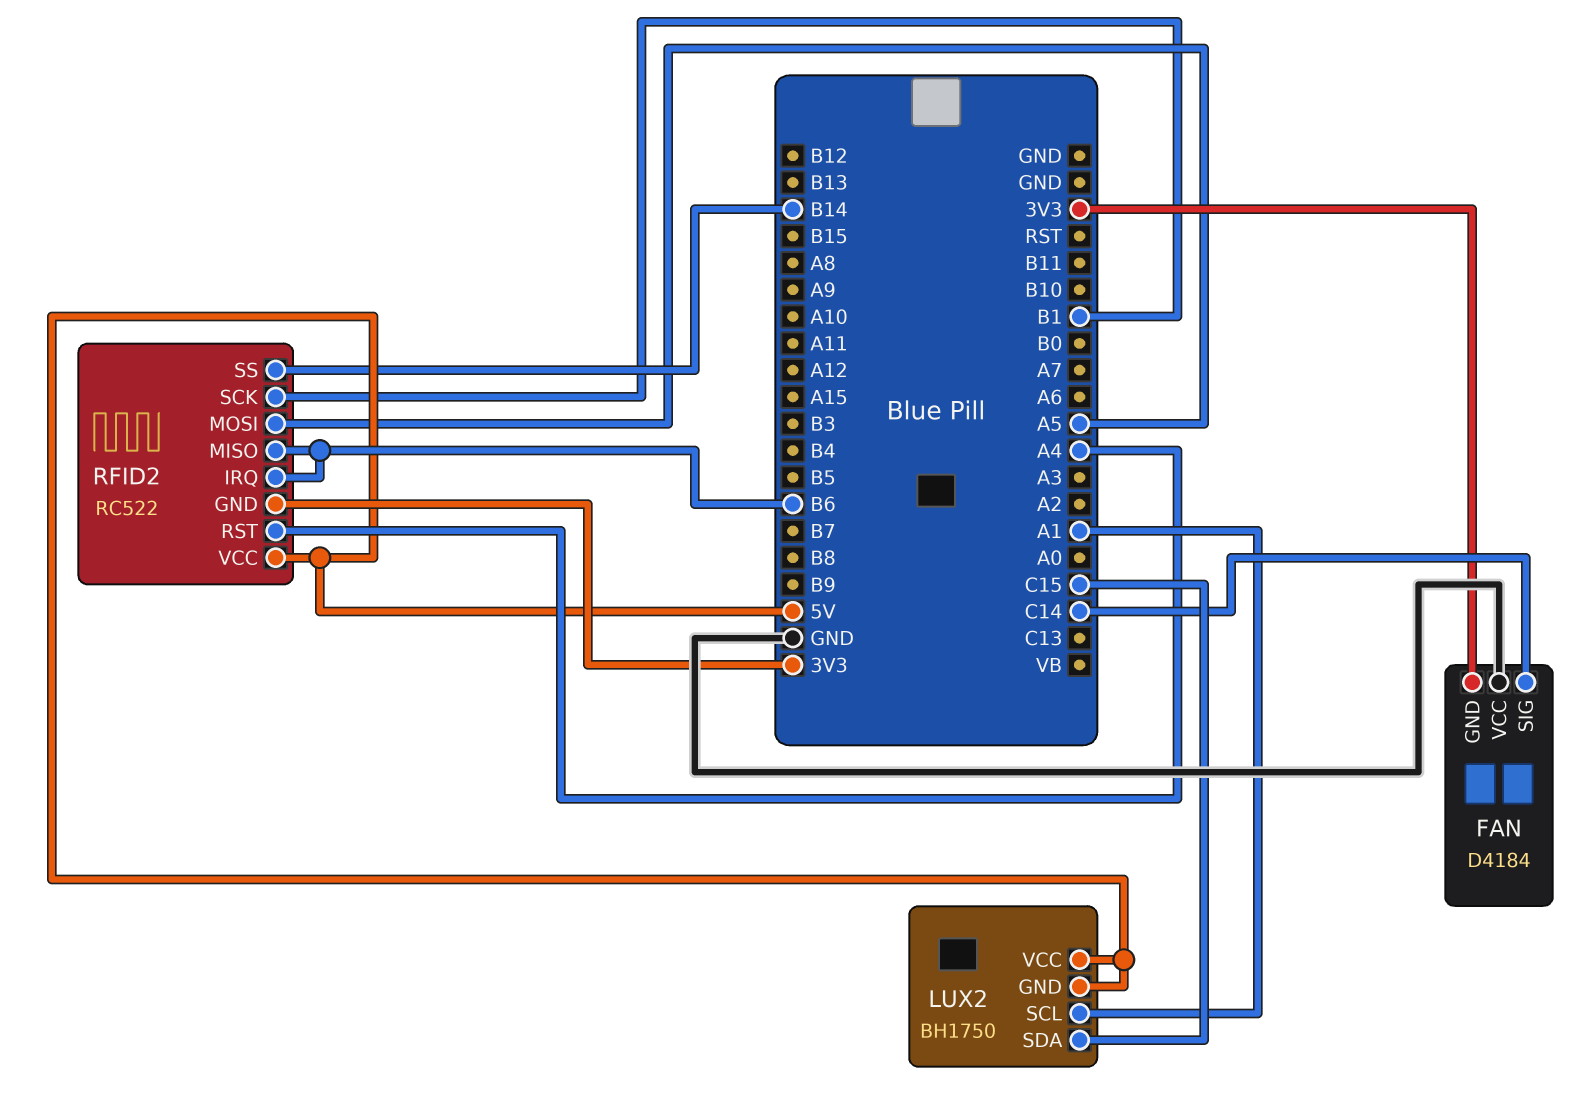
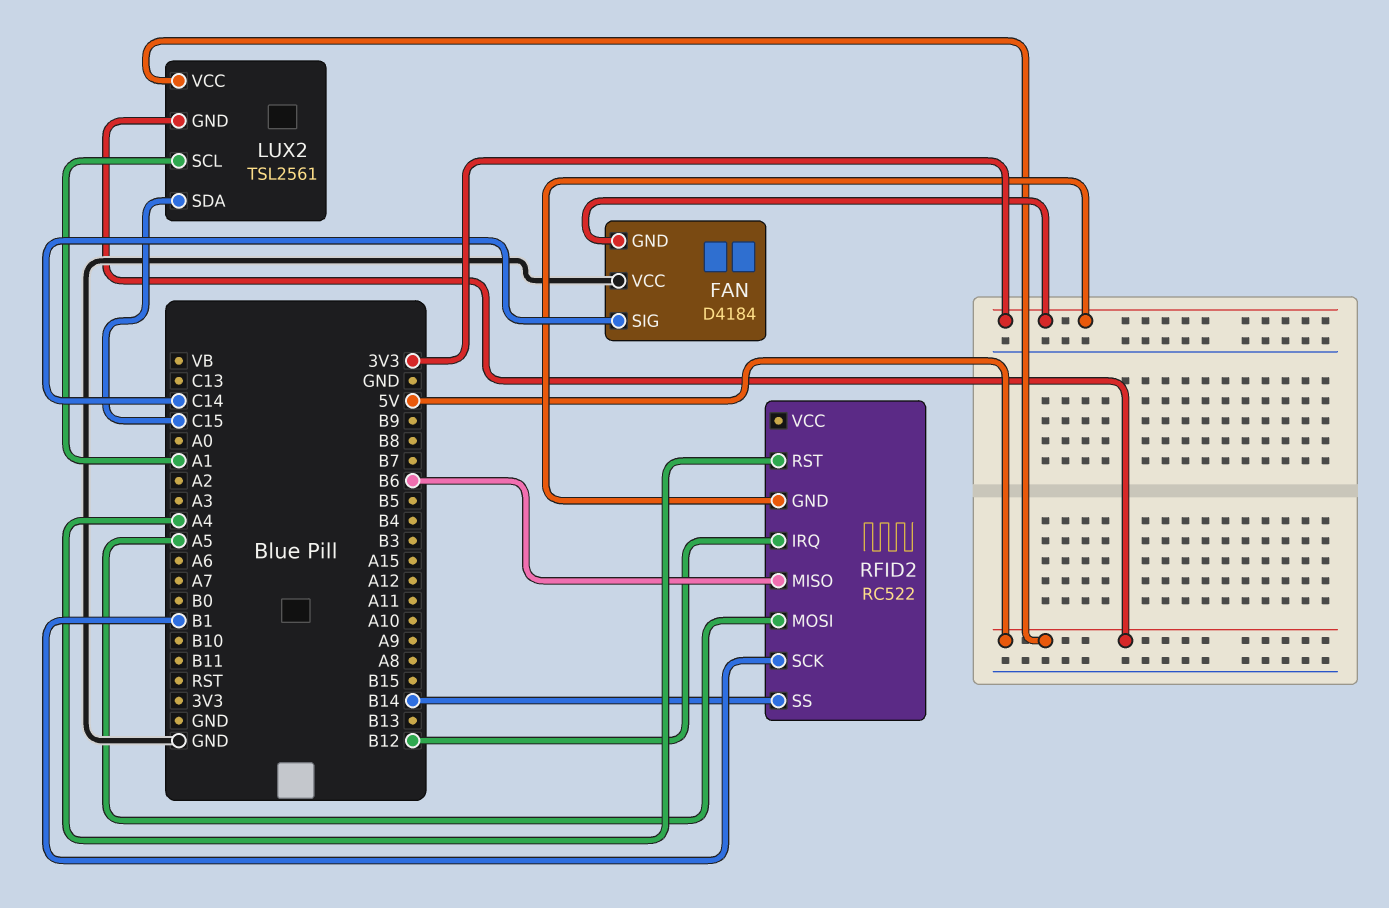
LUX2: BH1750 -> TSL2561
RFID2 pin IRQ: B6 -> B12
RFID2 pin VCC: 5V -> none

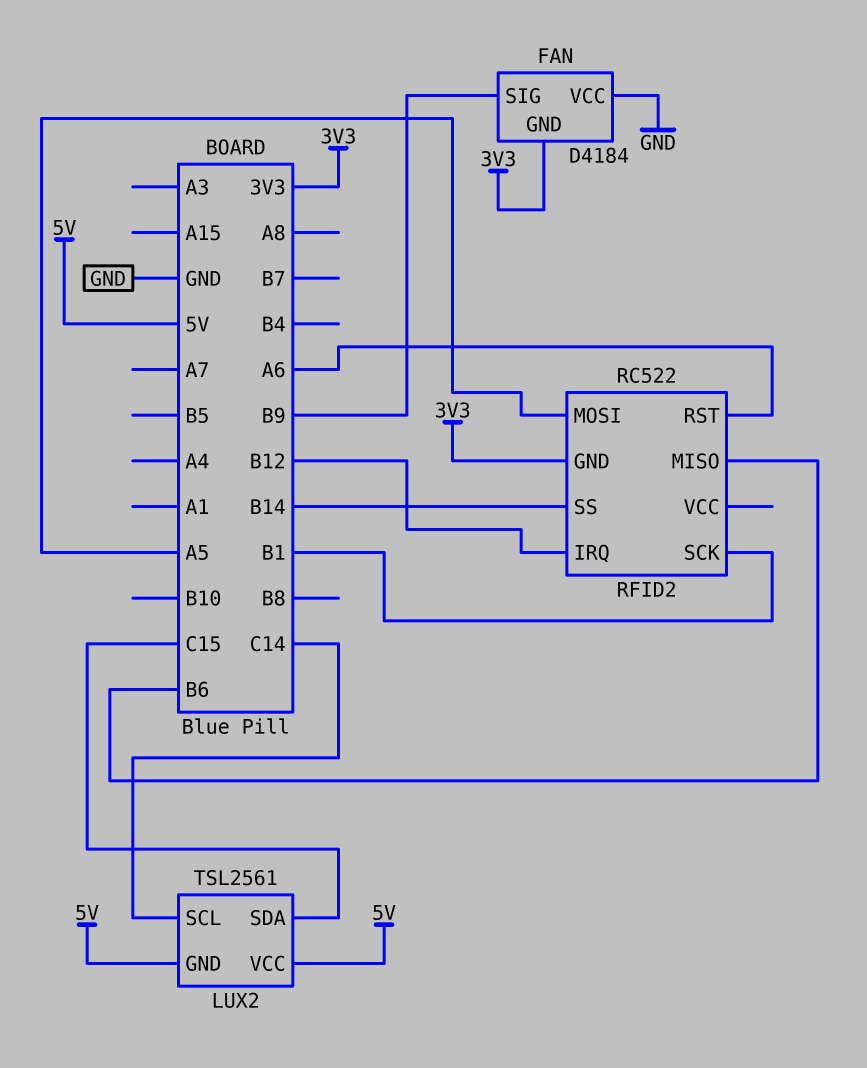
FAN pin SIG: C14 -> B9
LUX2 pin SCL: A1 -> C14
RFID2 pin RST: A4 -> A6

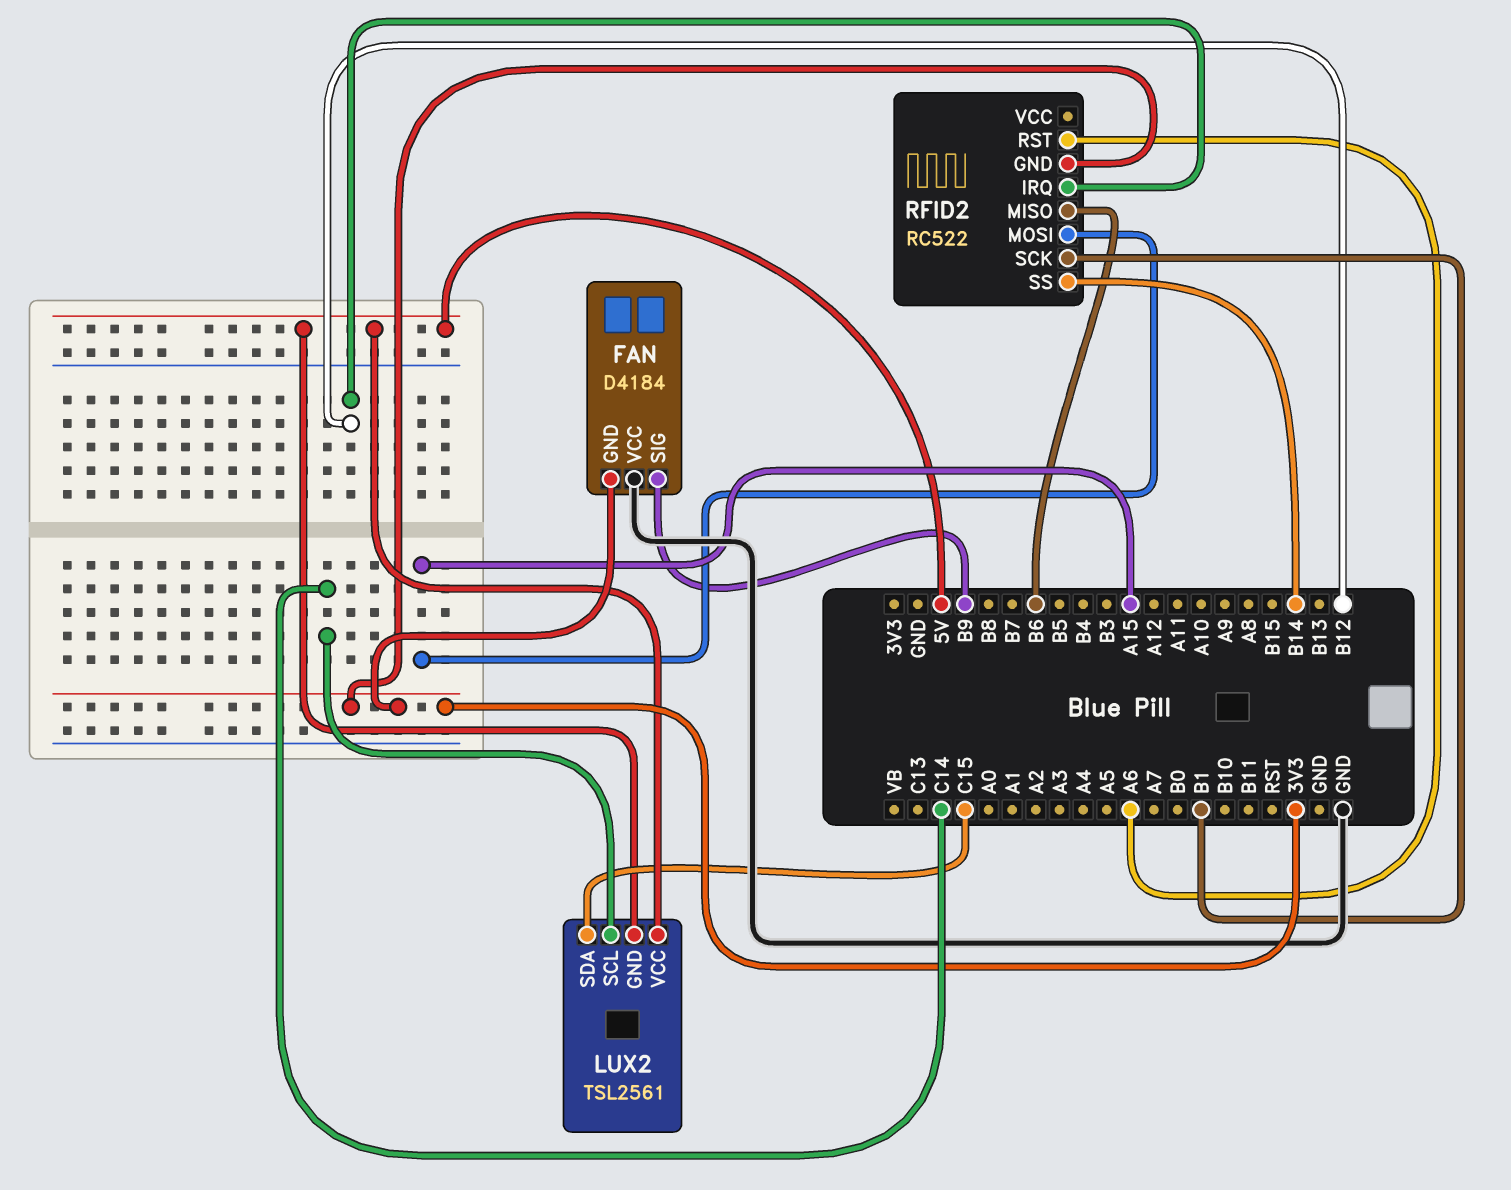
RFID2 pin MOSI: A5 -> A15

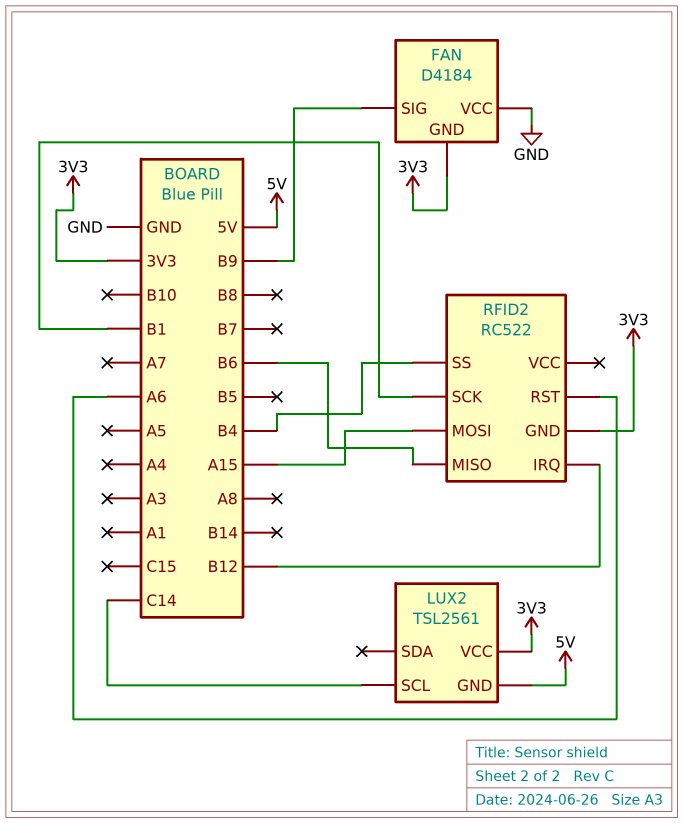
LUX2 pin SDA: C15 -> none
LUX2 pin VCC: 5V -> 3V3
RFID2 pin SS: B14 -> B4

